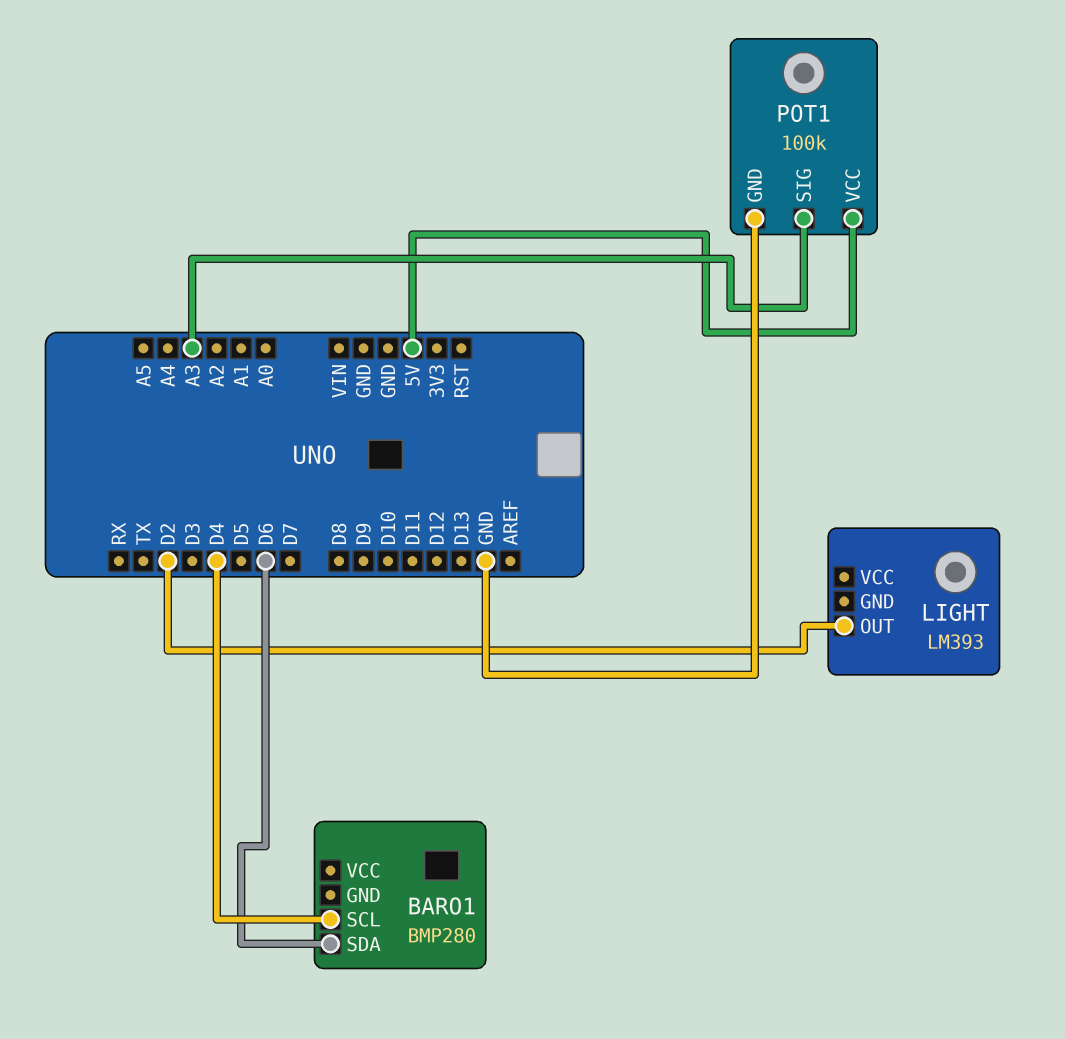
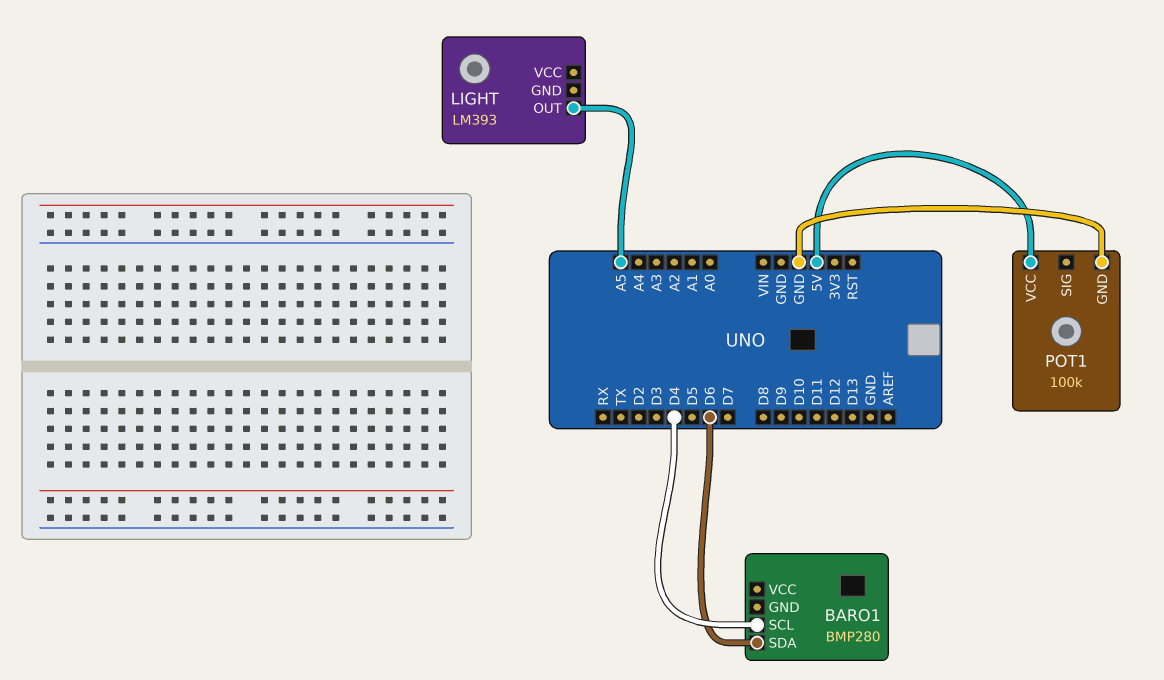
LIGHT pin OUT: D2 -> A5
POT1 pin SIG: A3 -> none

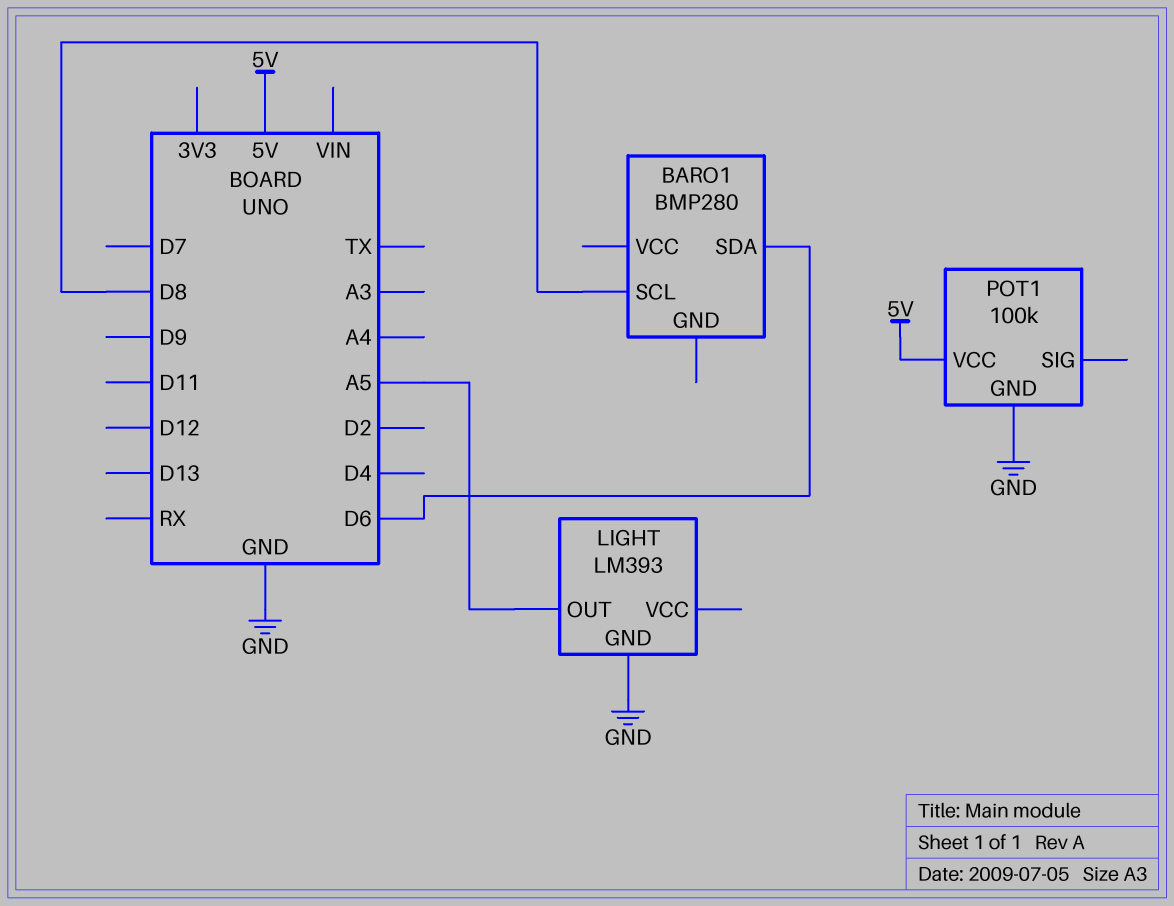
BARO1 pin SCL: D4 -> D8
LIGHT pin GND: none -> GND

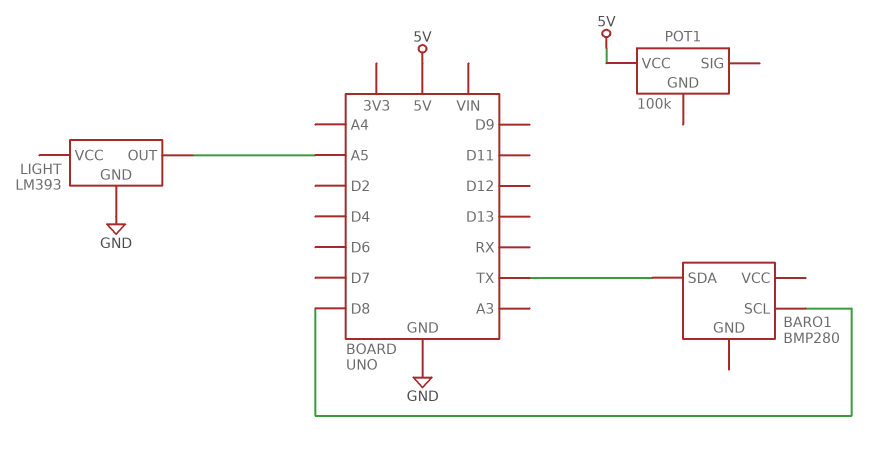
BARO1 pin SDA: D6 -> TX
POT1 pin GND: GND -> none

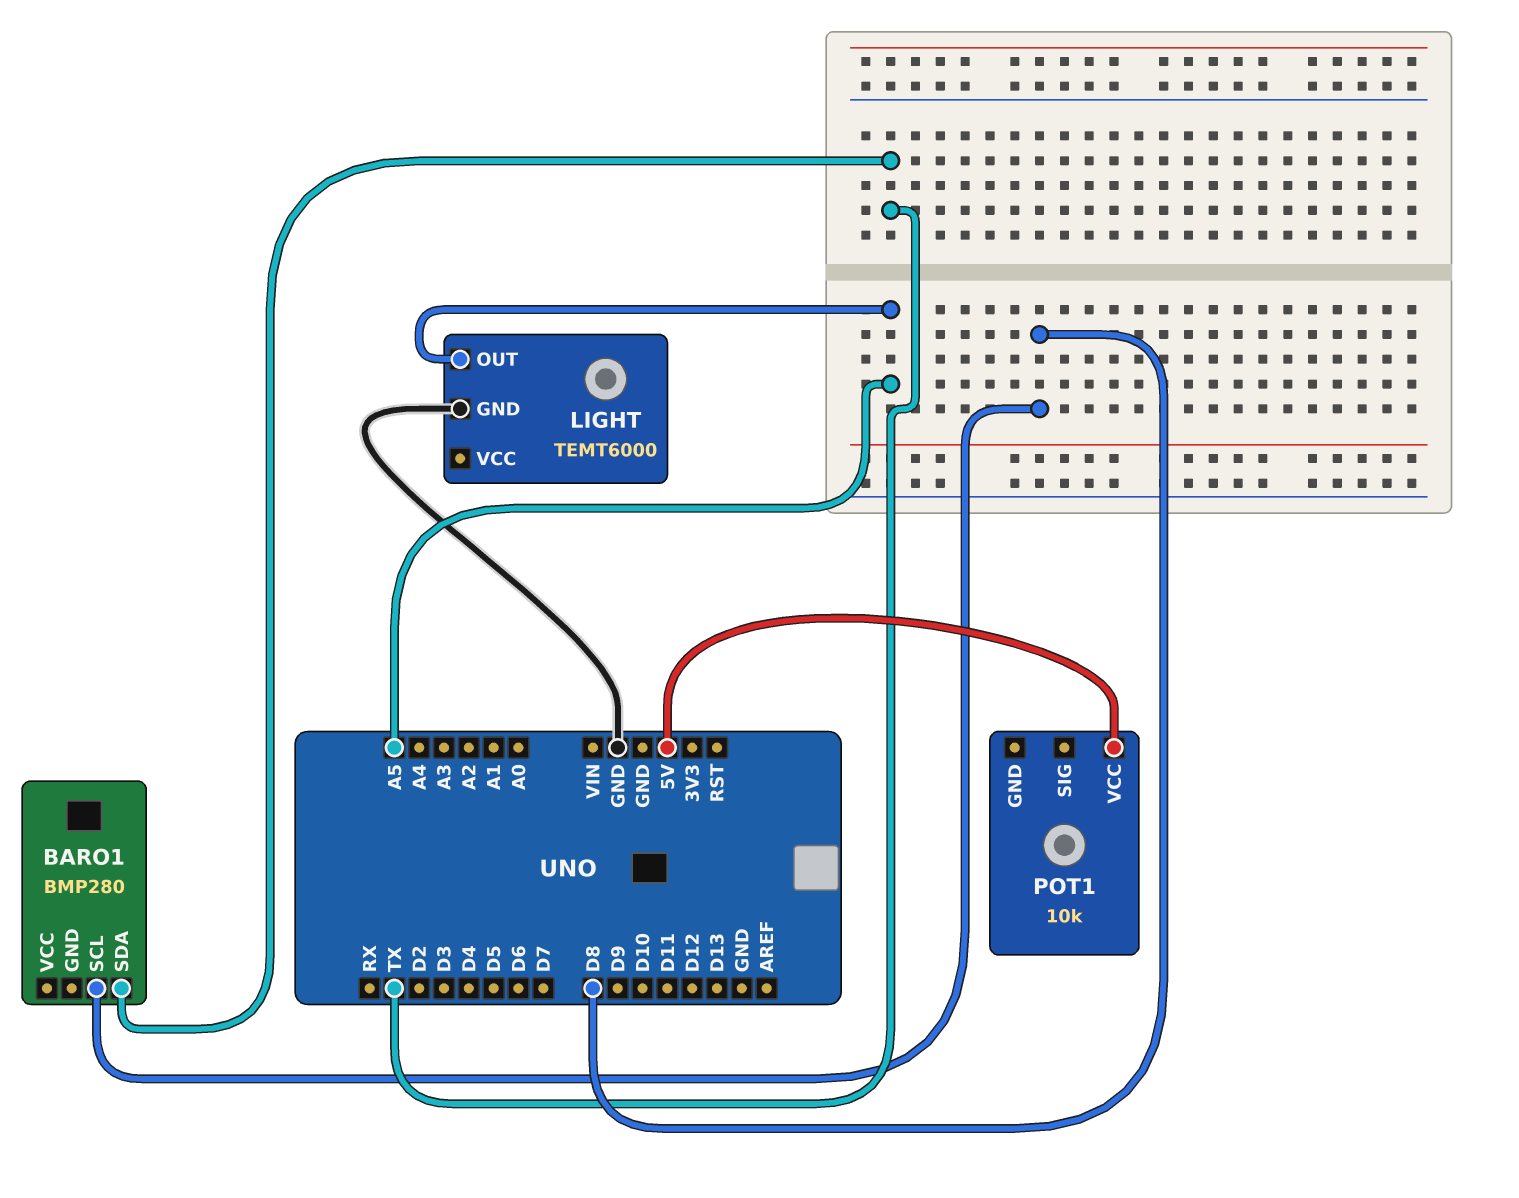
LIGHT: LM393 -> TEMT6000
POT1: 100k -> 10k

